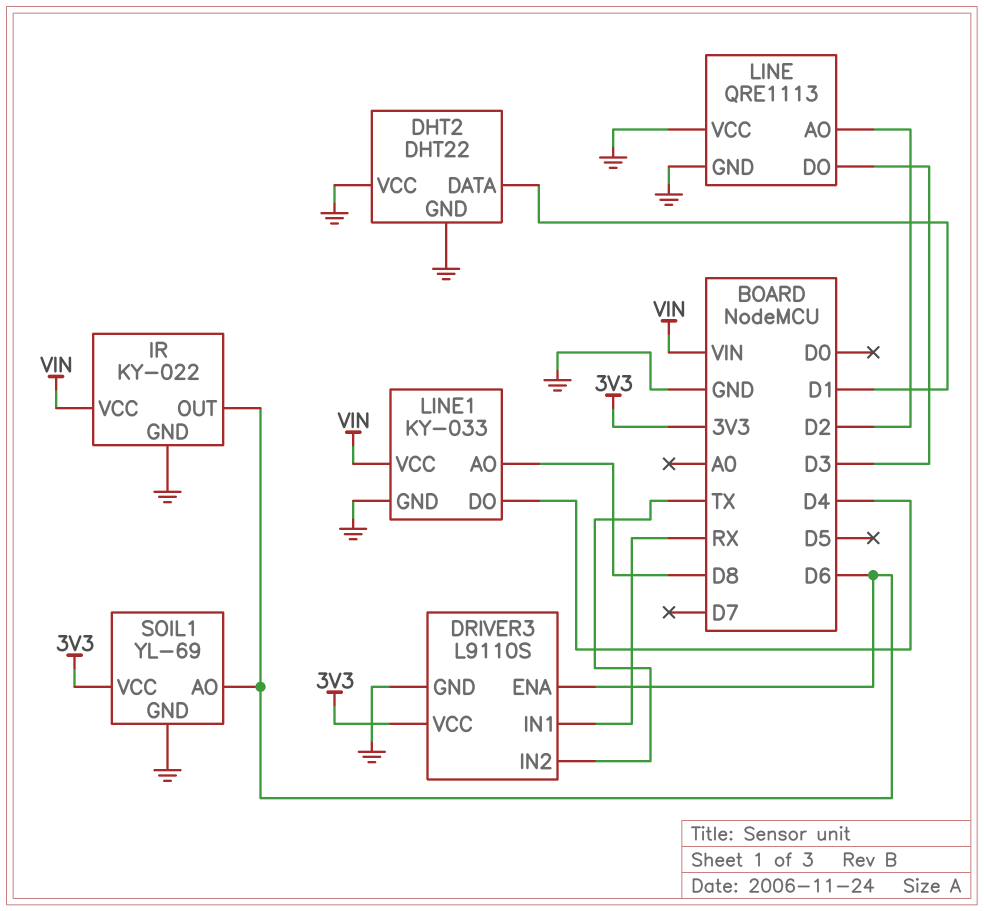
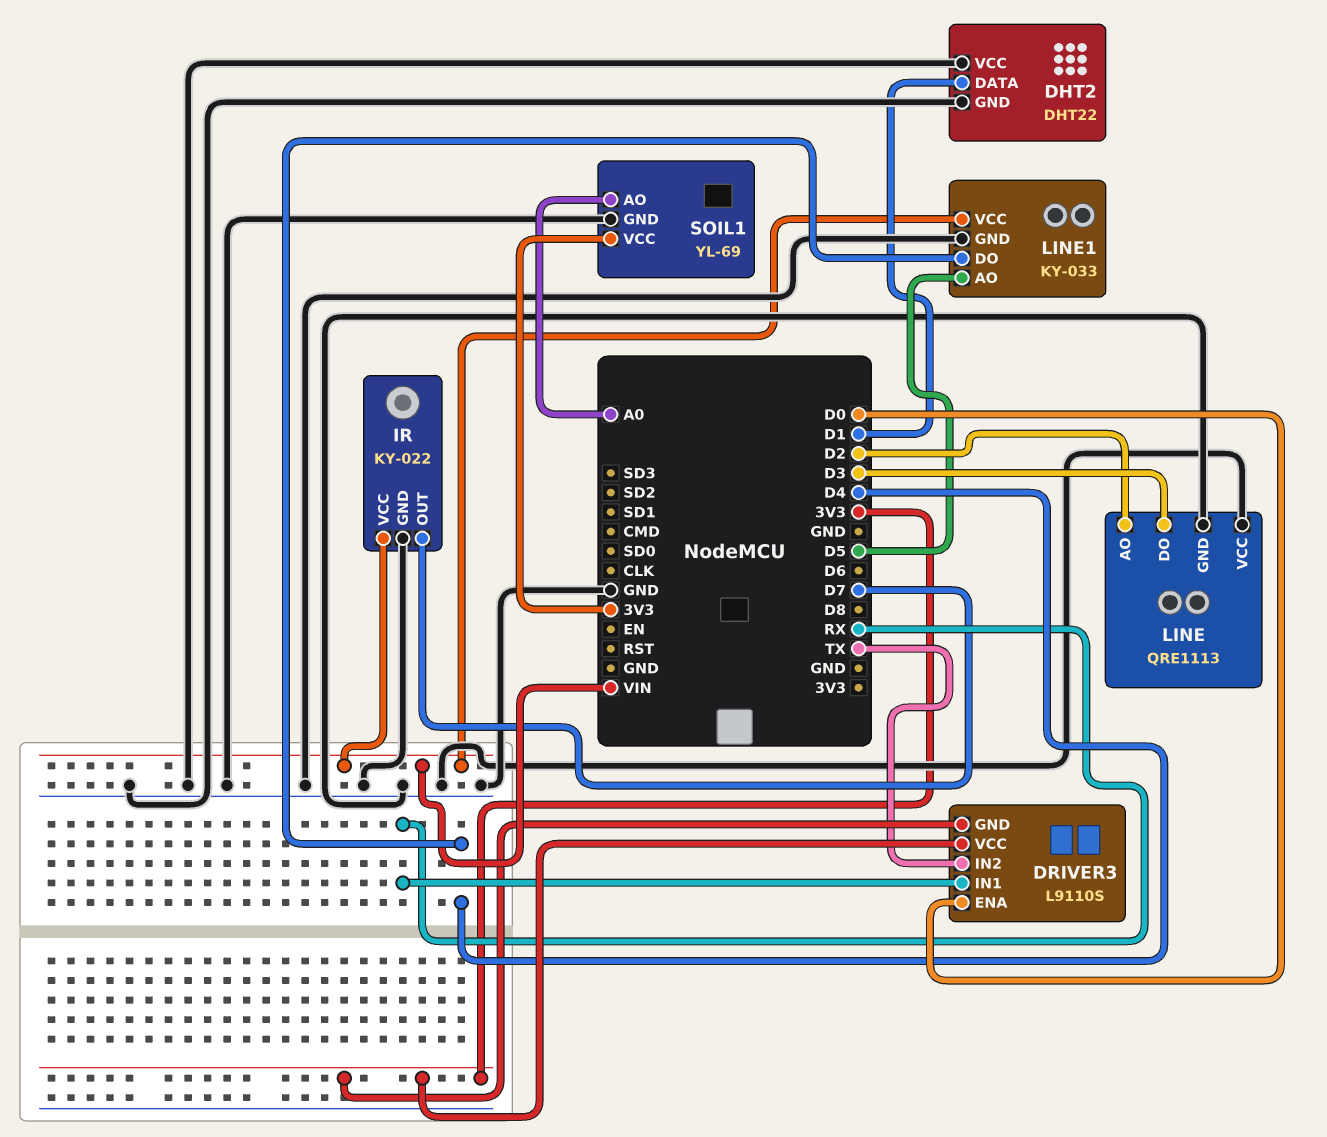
DRIVER3 pin ENA: D6 -> D0
DRIVER3 pin GND: GND -> 3V3
IR pin OUT: D6 -> D7
LINE1 pin AO: D8 -> D5
SOIL1 pin AO: D6 -> A0

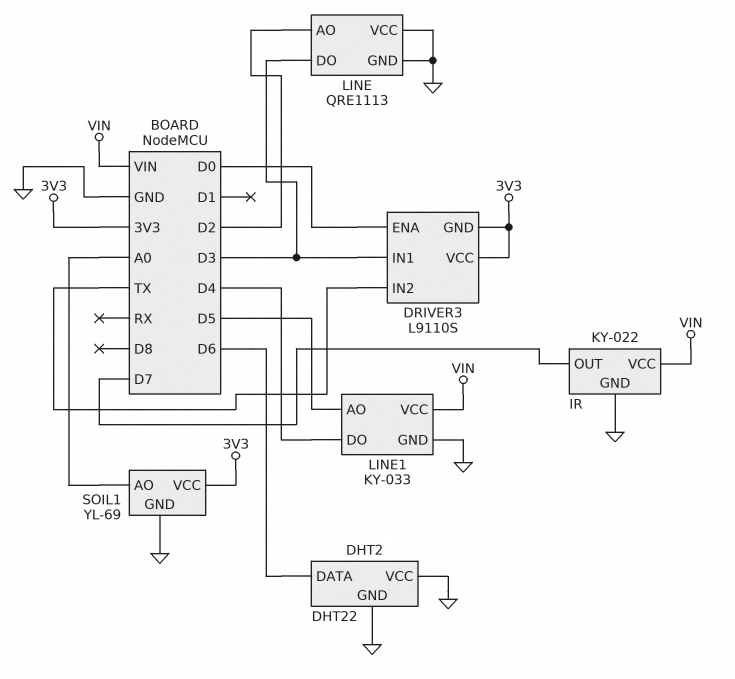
DHT2 pin DATA: D1 -> D6
DRIVER3 pin IN1: RX -> D3

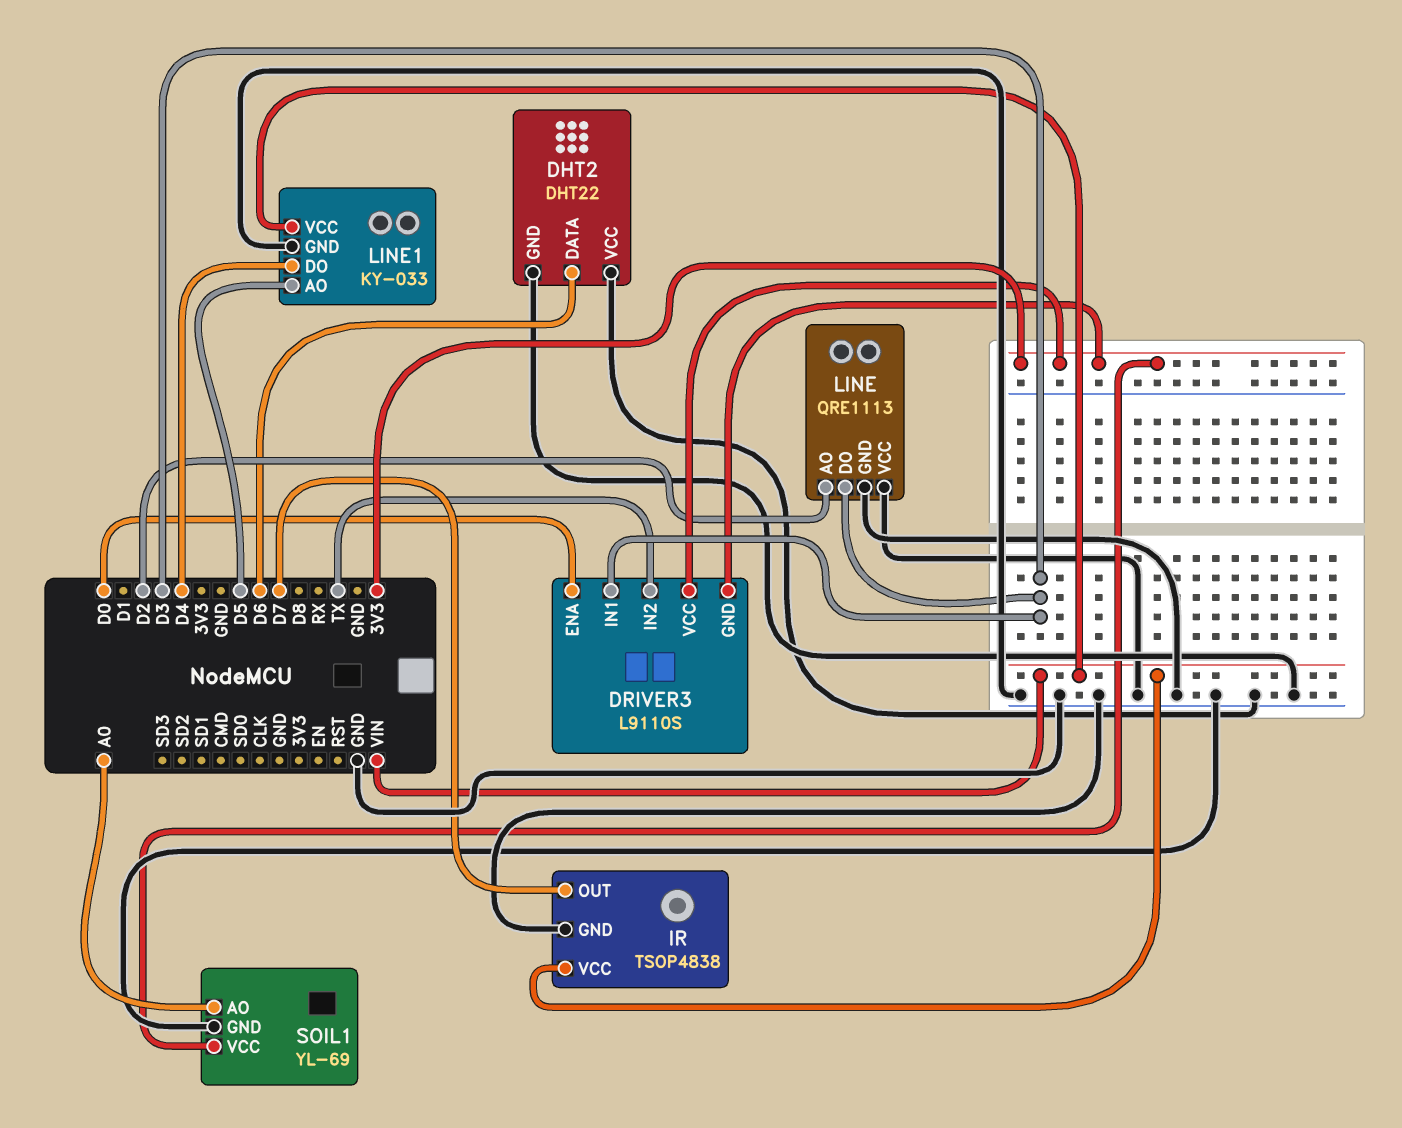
IR: KY-022 -> TSOP4838

